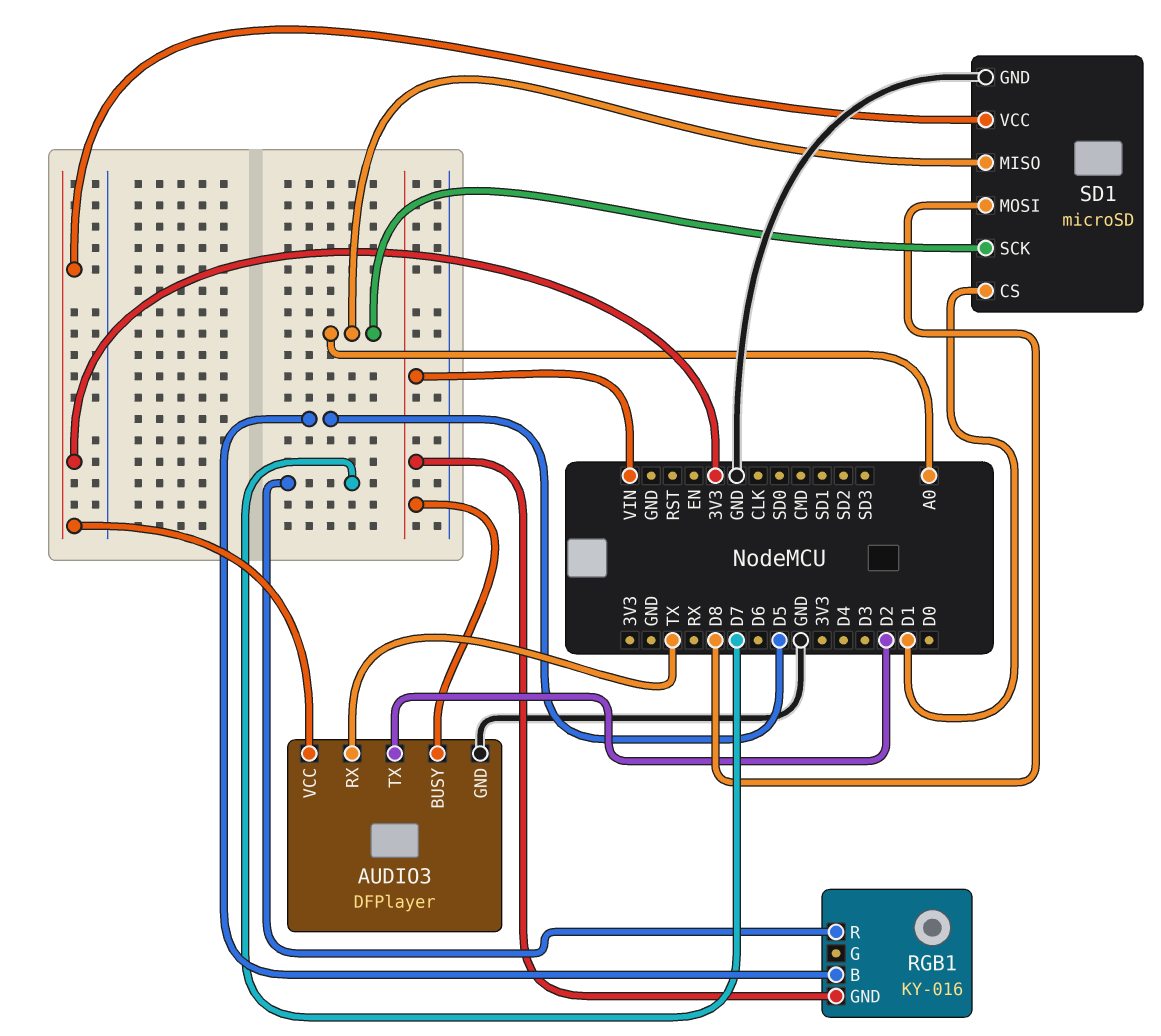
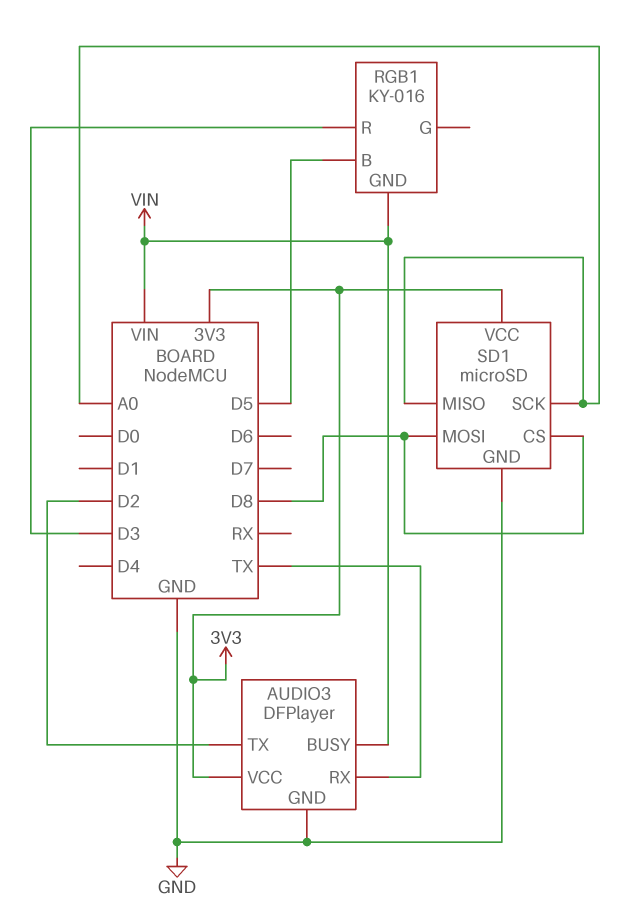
RGB1 pin R: D7 -> D3
SD1 pin CS: D1 -> D8

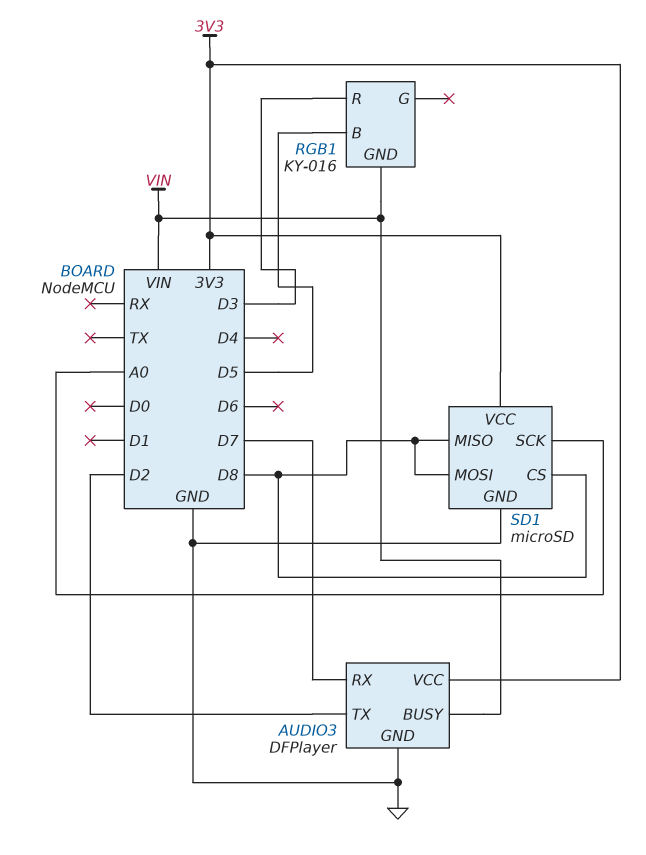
AUDIO3 pin RX: TX -> D7
SD1 pin MISO: A0 -> D8

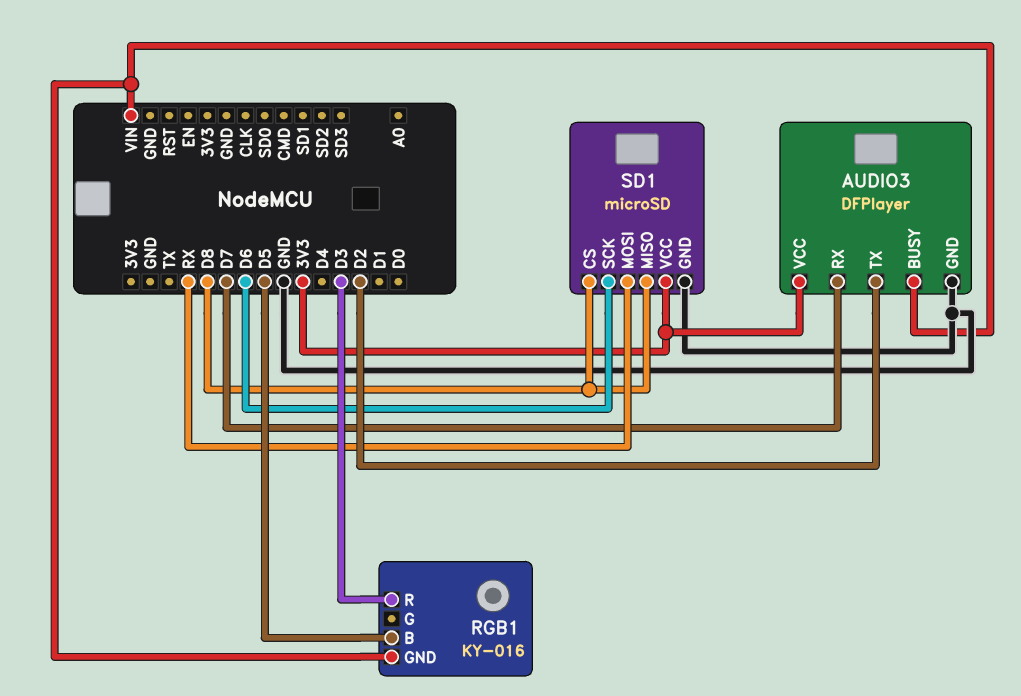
SD1 pin MOSI: D8 -> RX
SD1 pin SCK: A0 -> D6

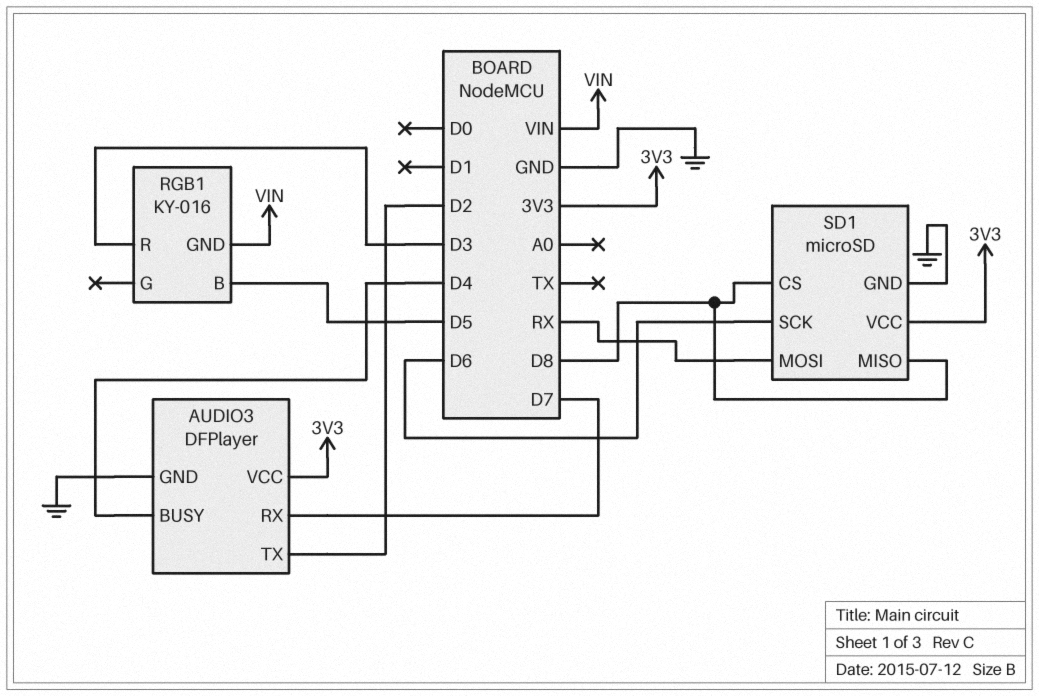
AUDIO3 pin BUSY: VIN -> D4

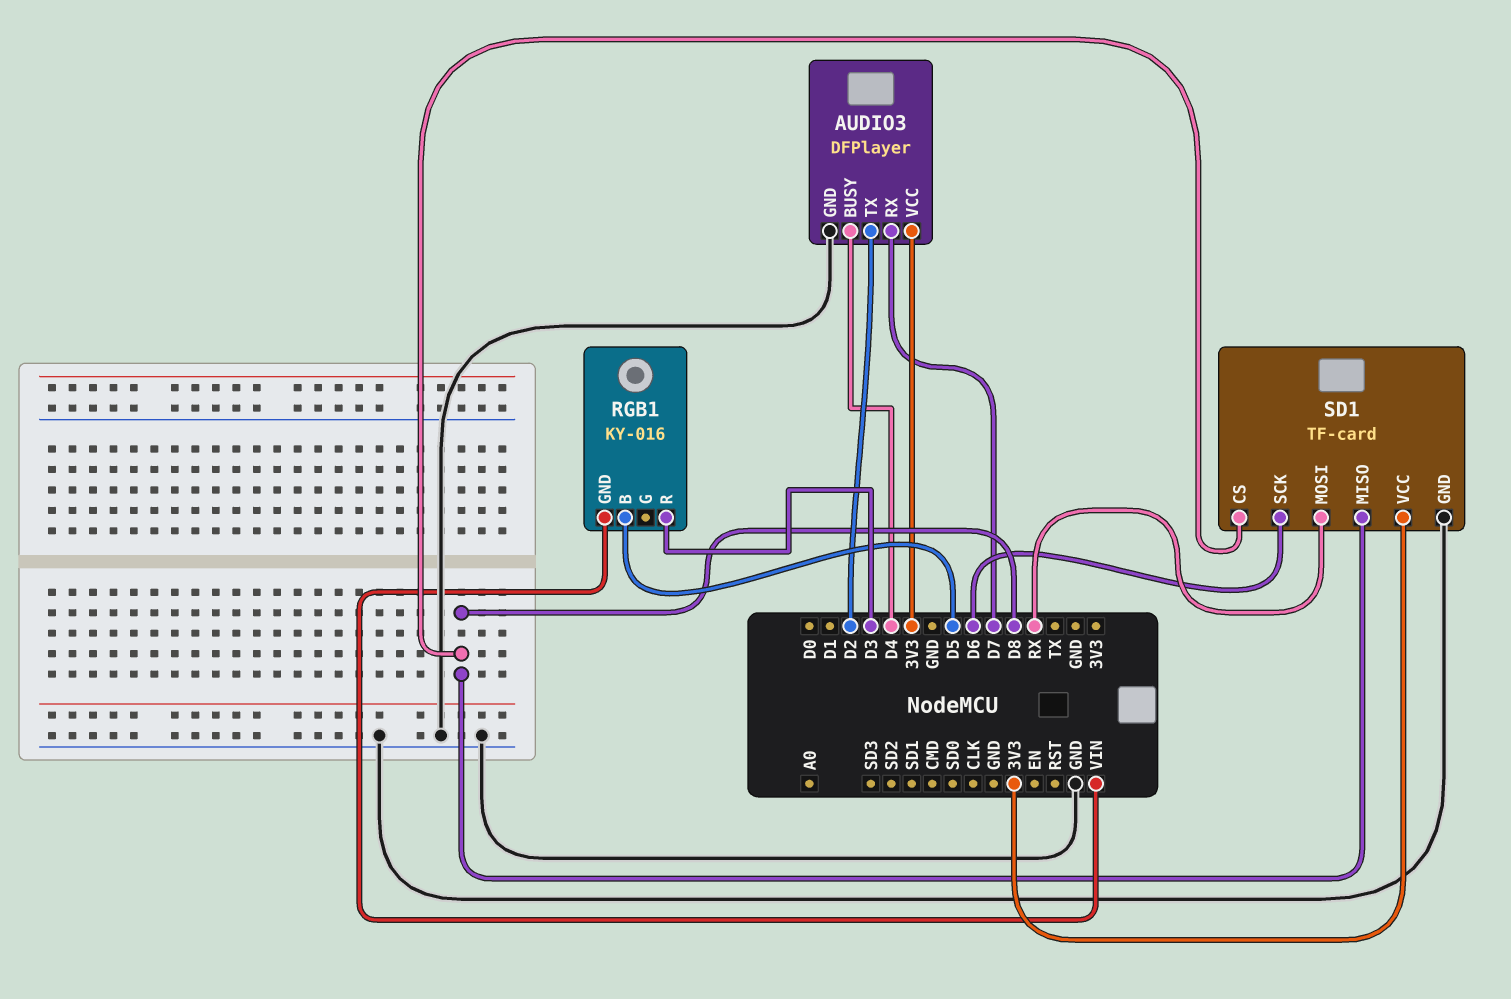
SD1: microSD -> TF-card

